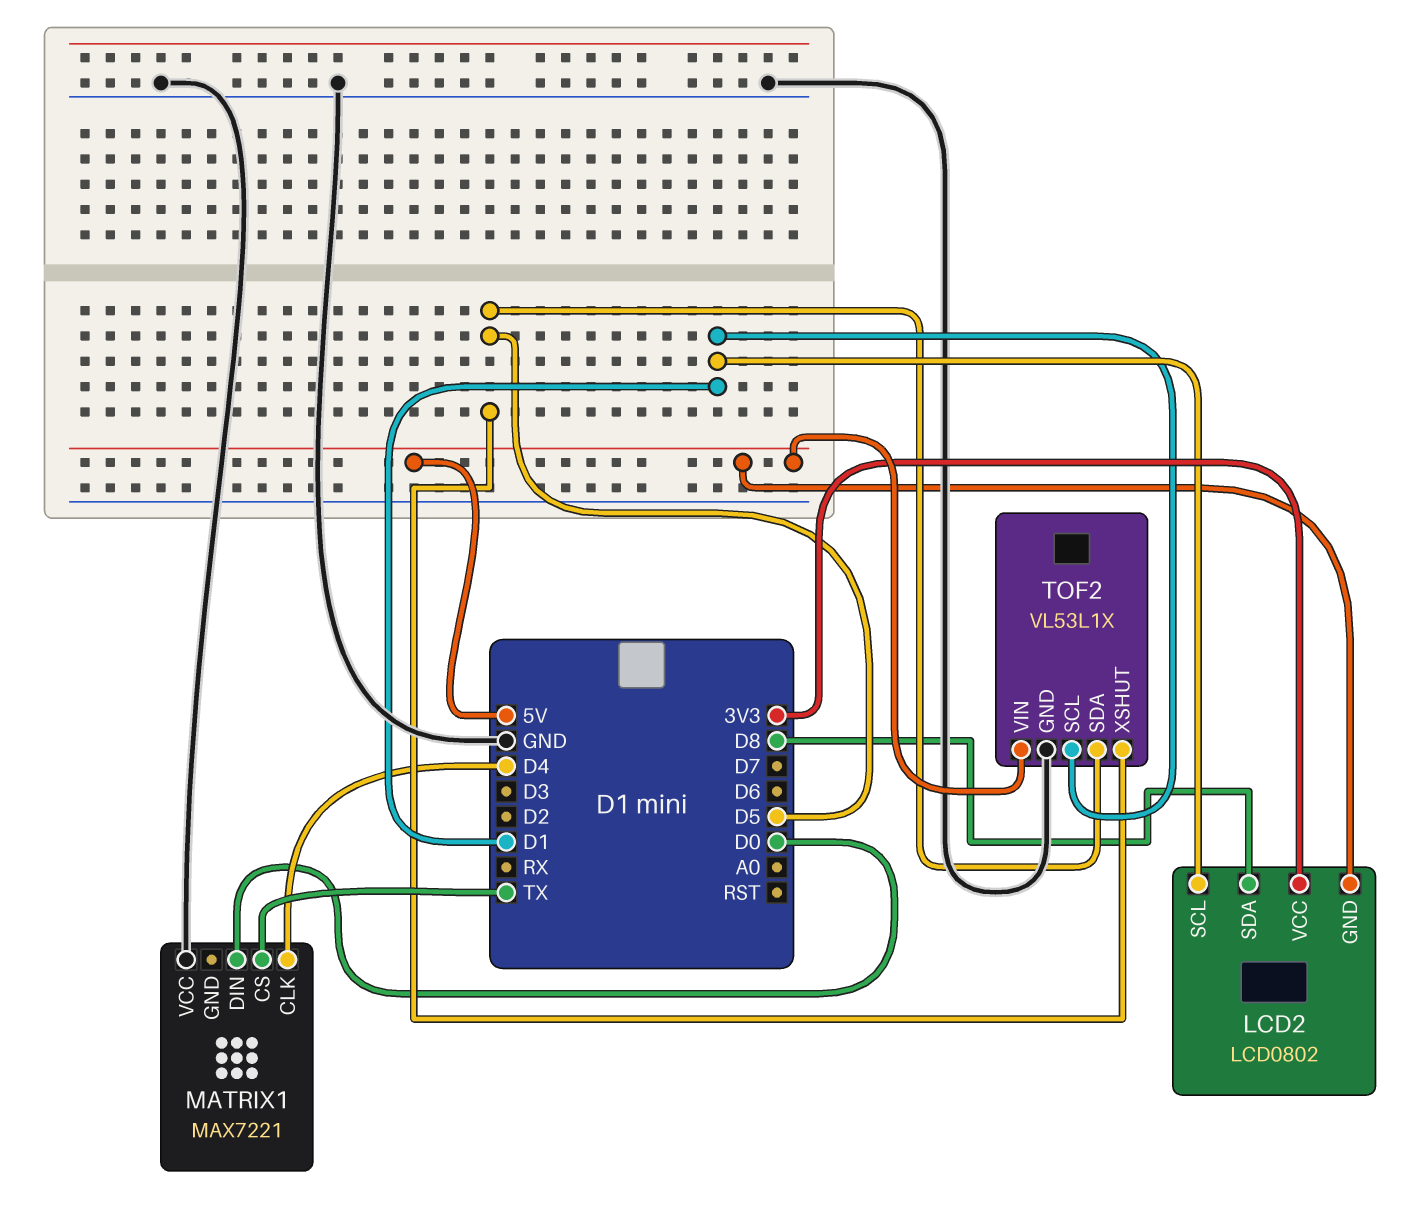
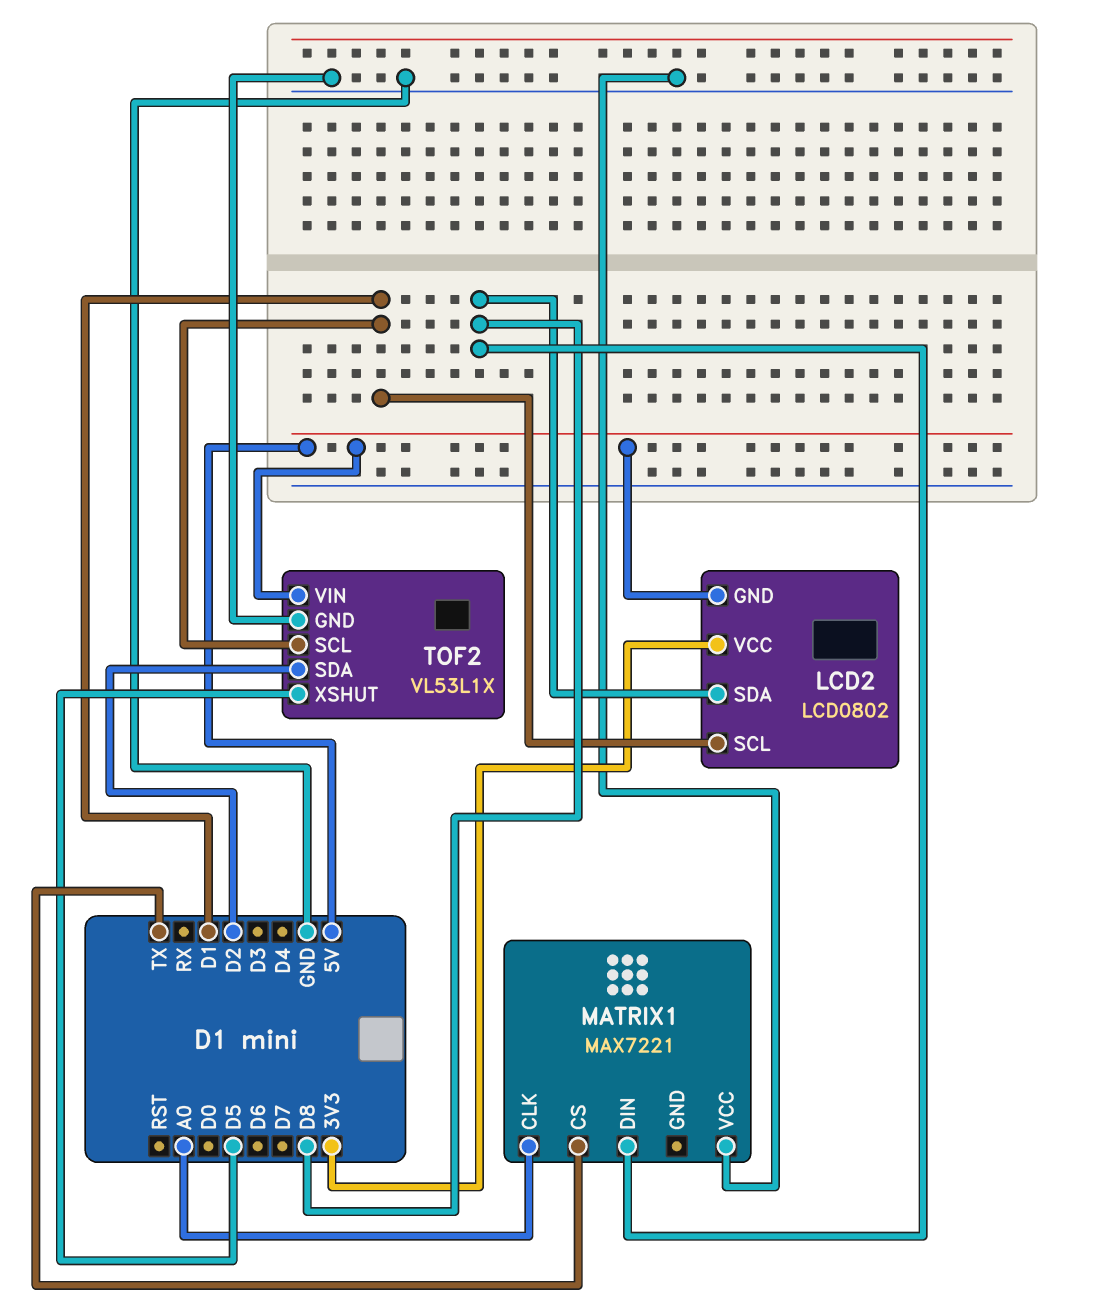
MATRIX1 pin CLK: D4 -> A0
MATRIX1 pin DIN: D0 -> D8
TOF2 pin SDA: D5 -> D2

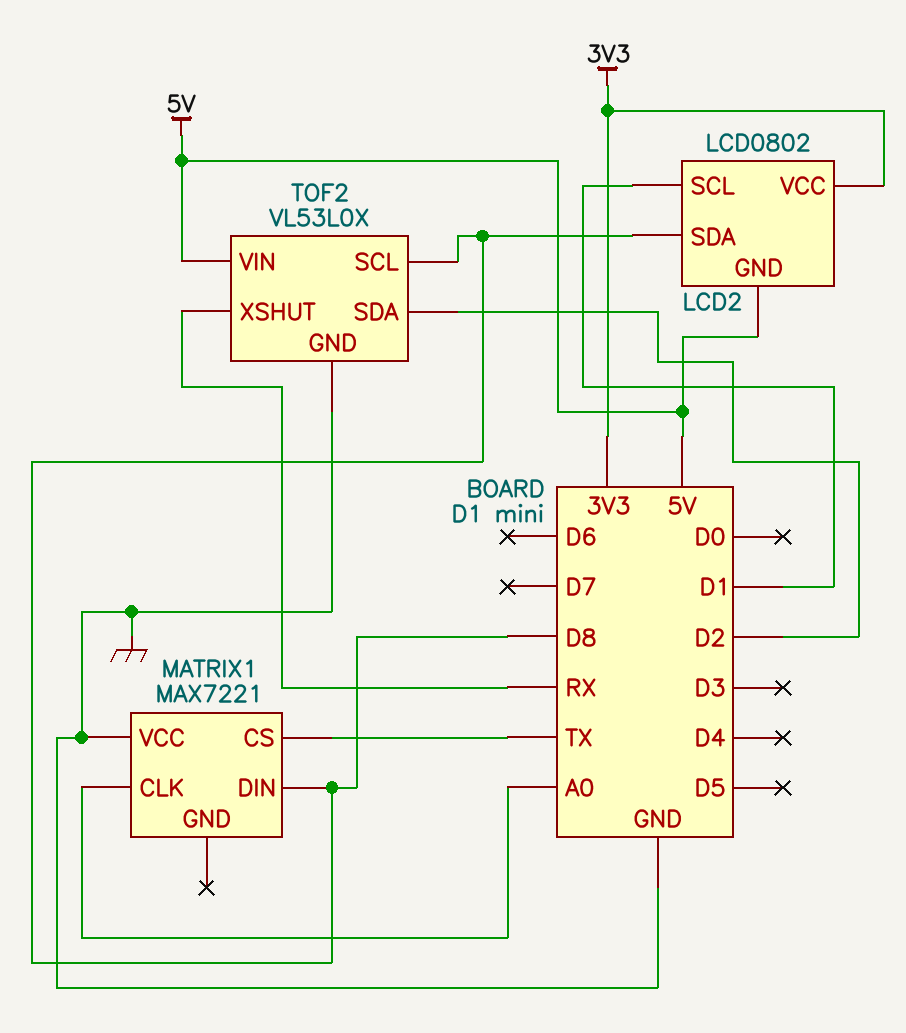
TOF2: VL53L1X -> VL53L0X
TOF2 pin SCL: D1 -> D8
TOF2 pin XSHUT: D5 -> RX

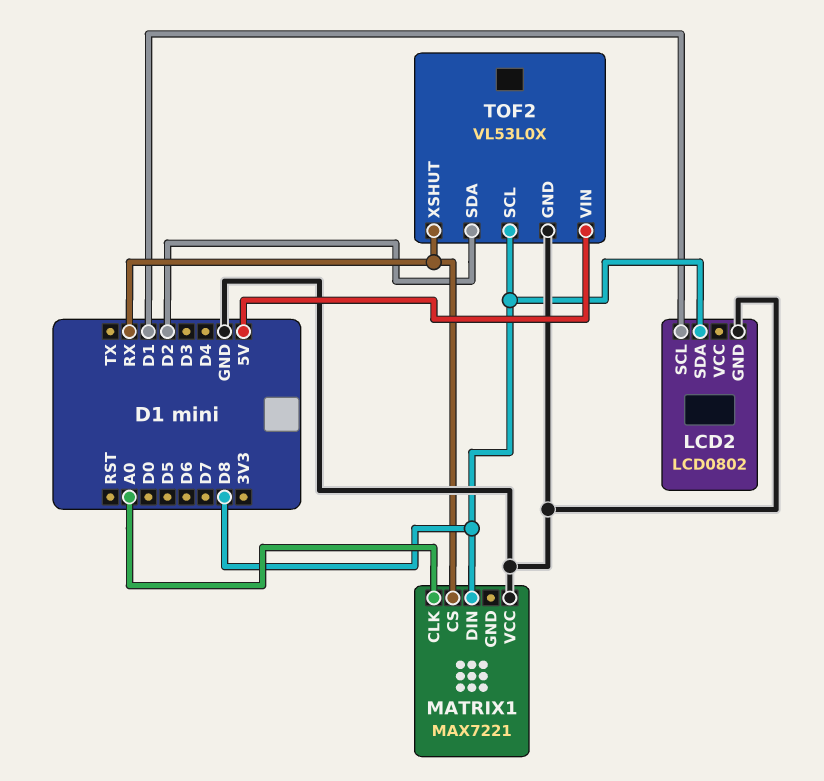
LCD2 pin GND: 5V -> GND
LCD2 pin VCC: 3V3 -> none
MATRIX1 pin CS: TX -> RX

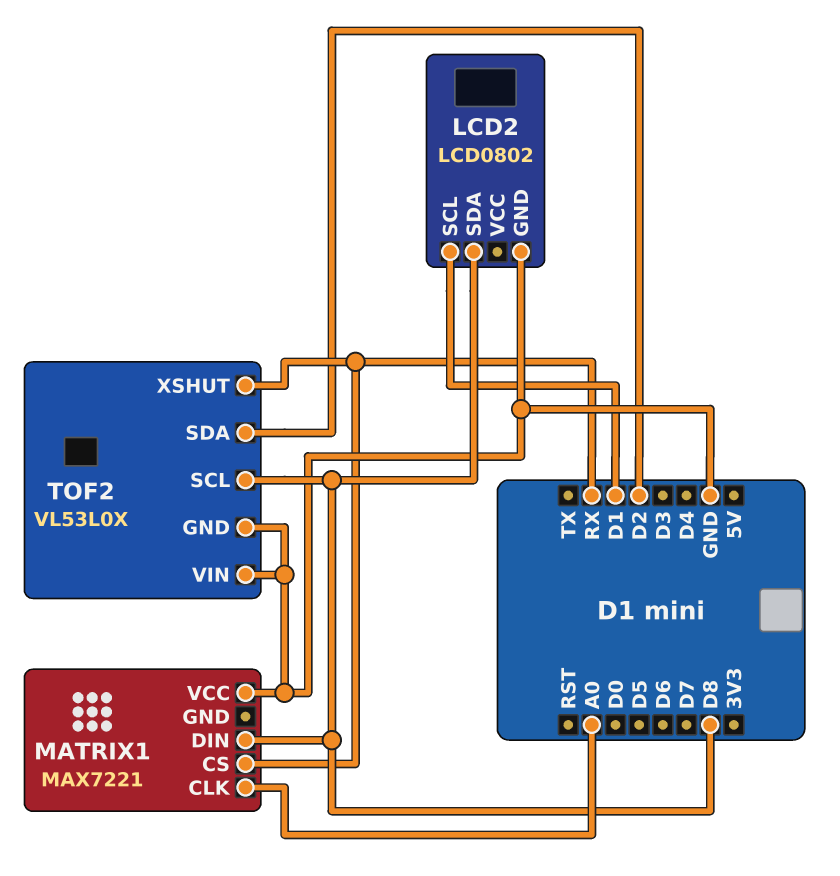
TOF2 pin VIN: 5V -> GND

